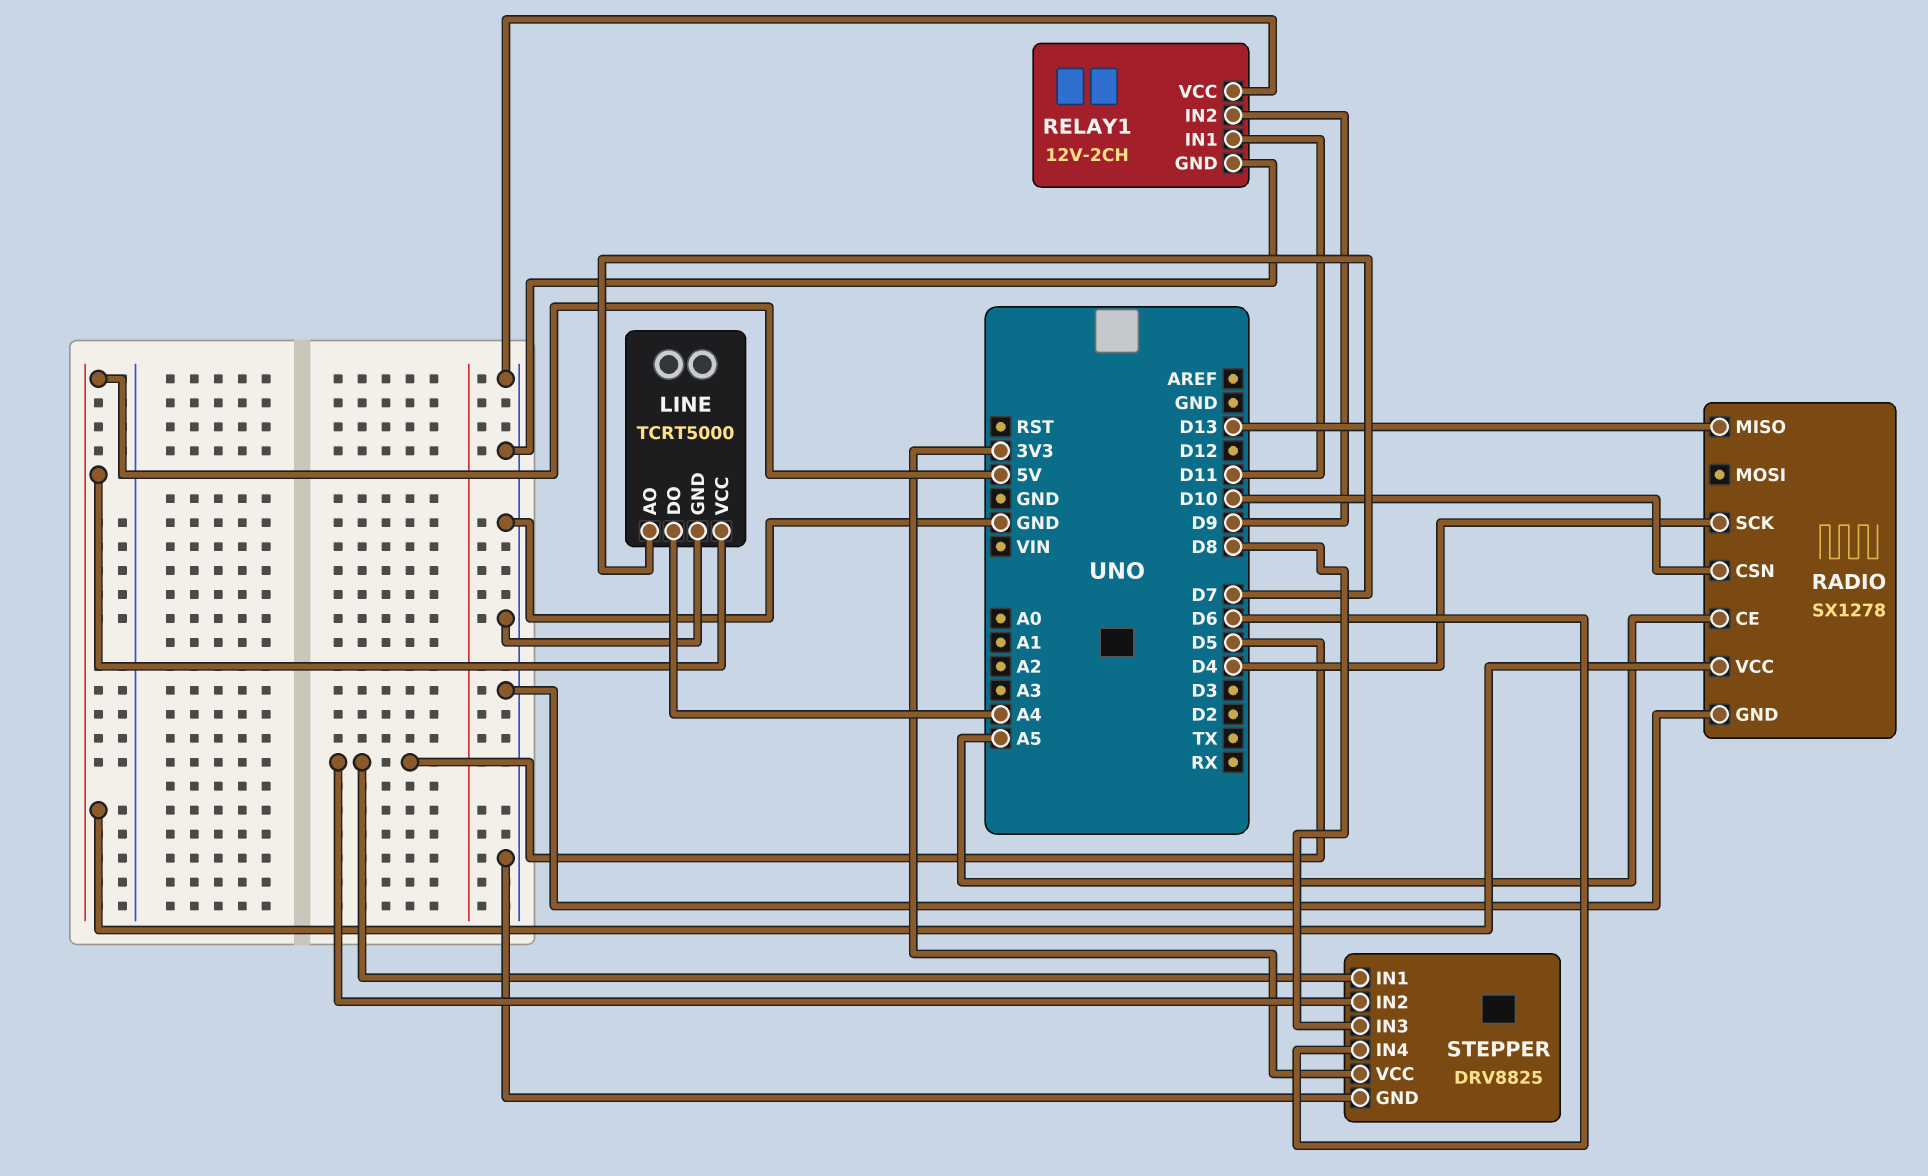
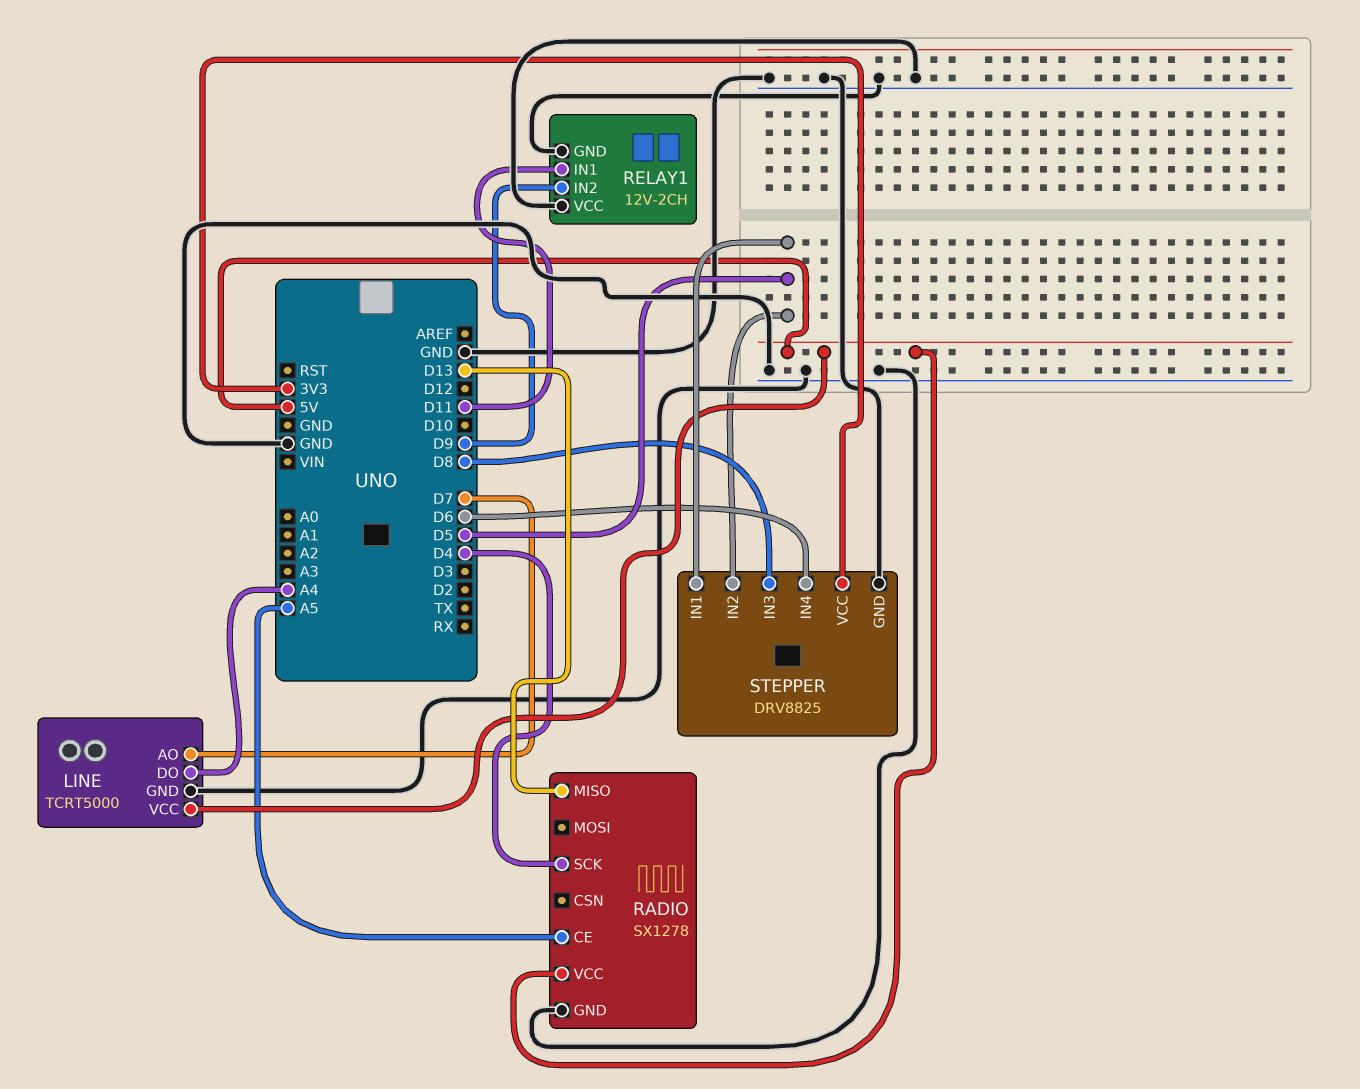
RADIO pin CSN: D10 -> none

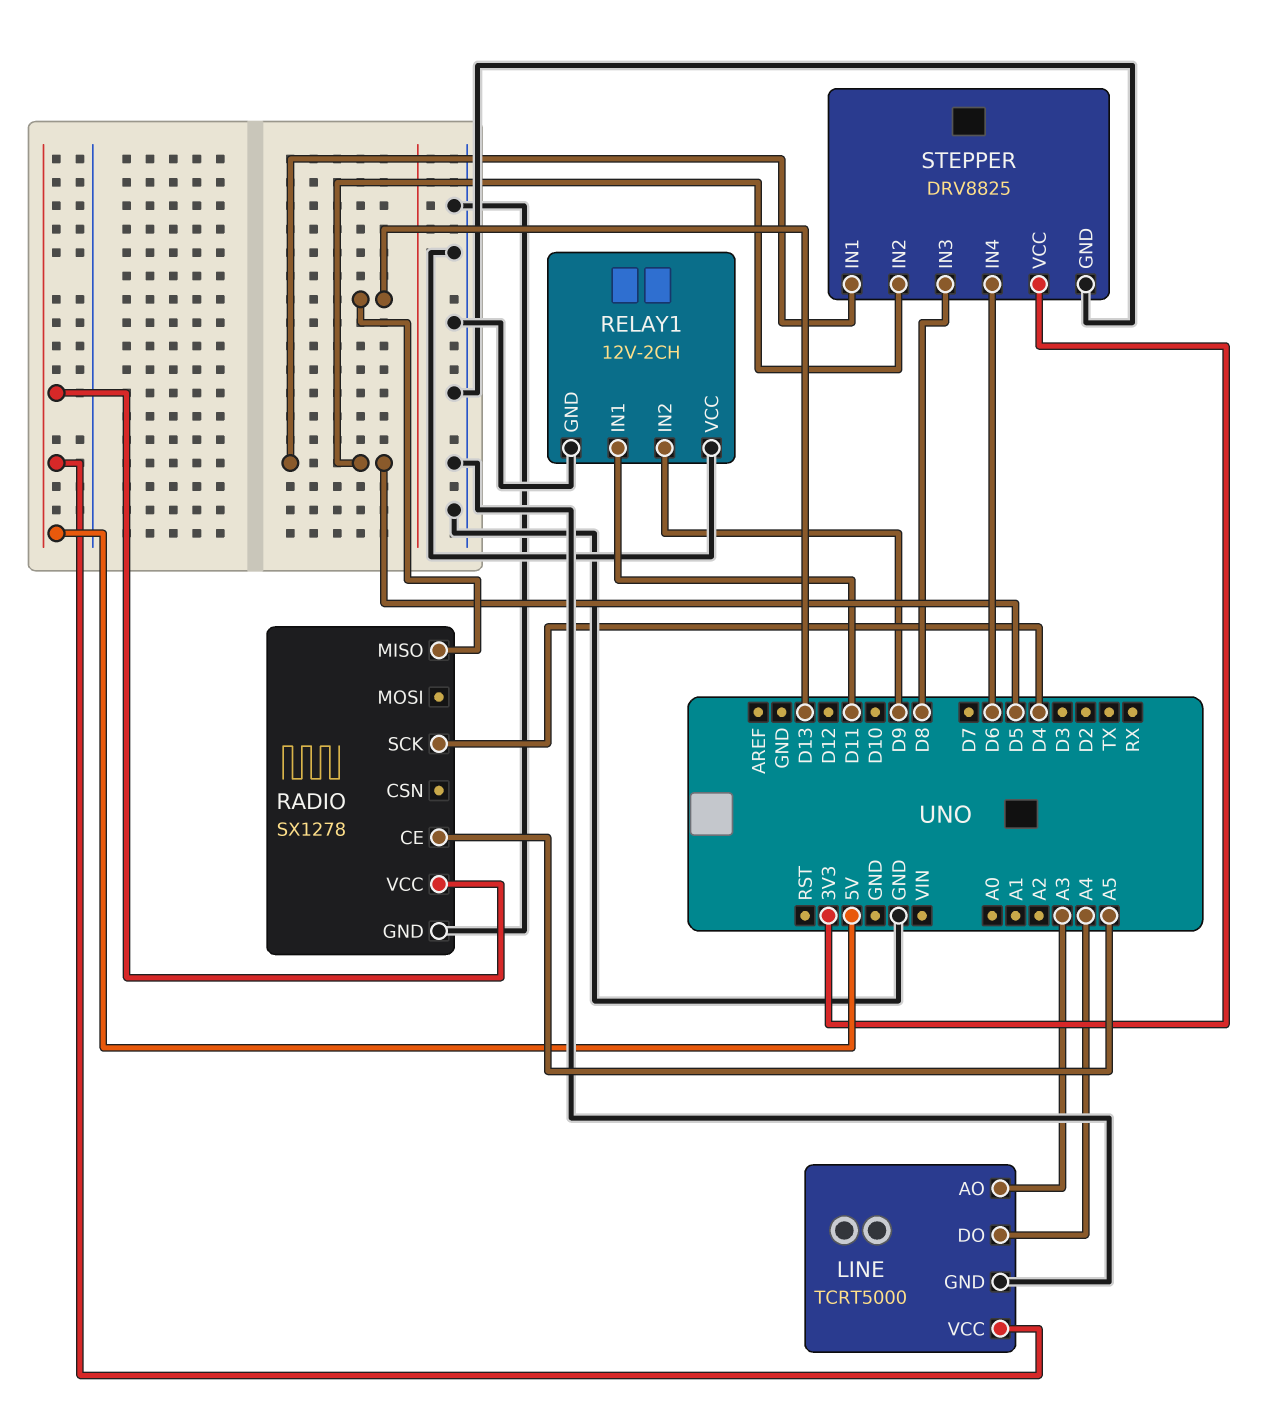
LINE pin AO: D7 -> A3

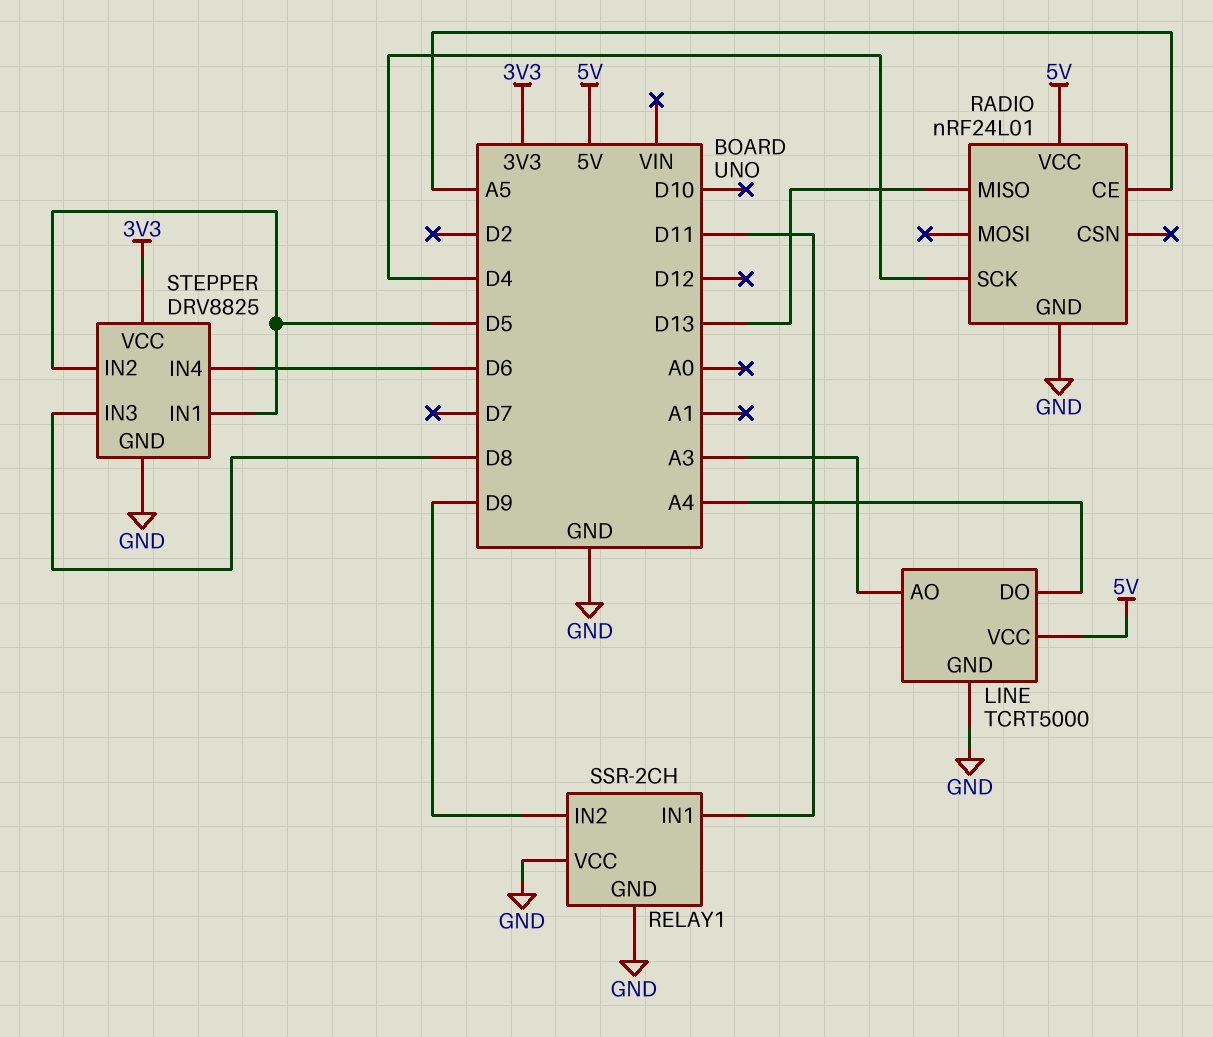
RADIO: SX1278 -> nRF24L01
RELAY1: 12V-2CH -> SSR-2CH

